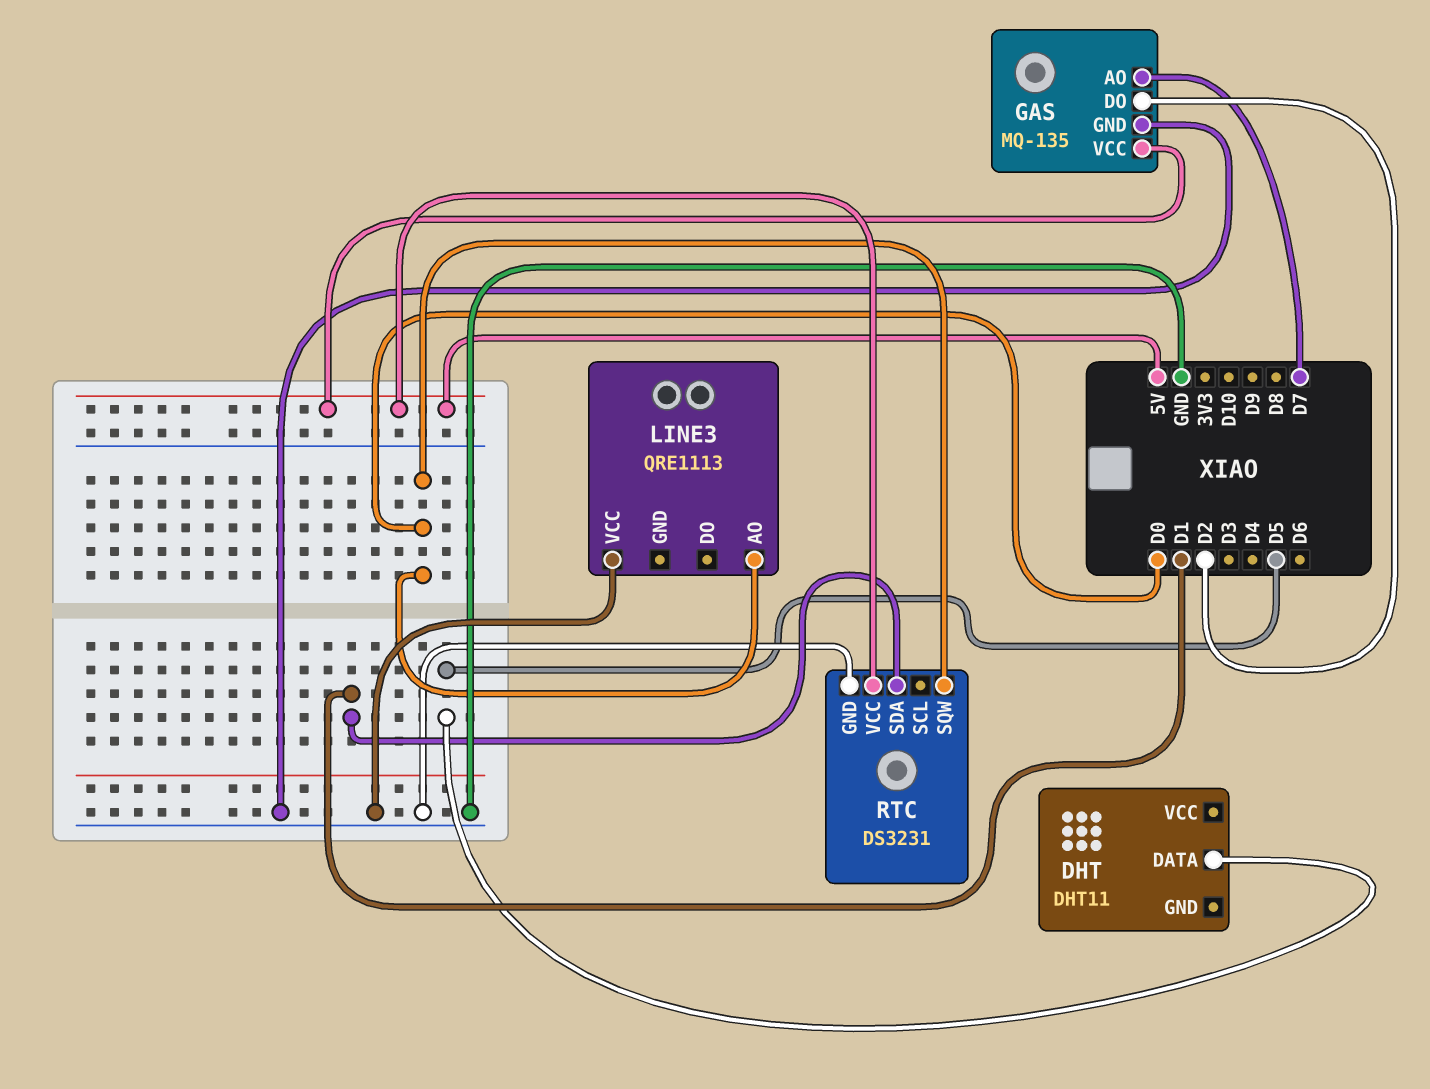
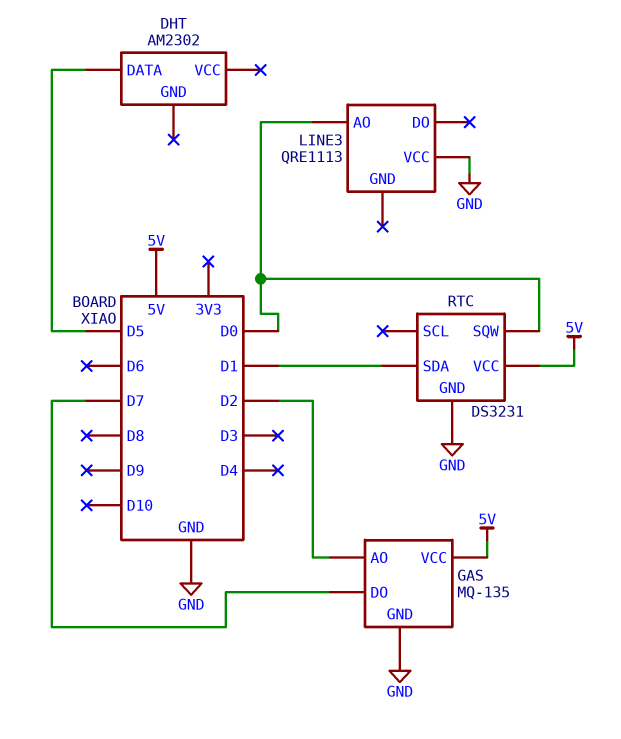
DHT: DHT11 -> AM2302
GAS pin AO: D7 -> D2
GAS pin DO: D2 -> D7

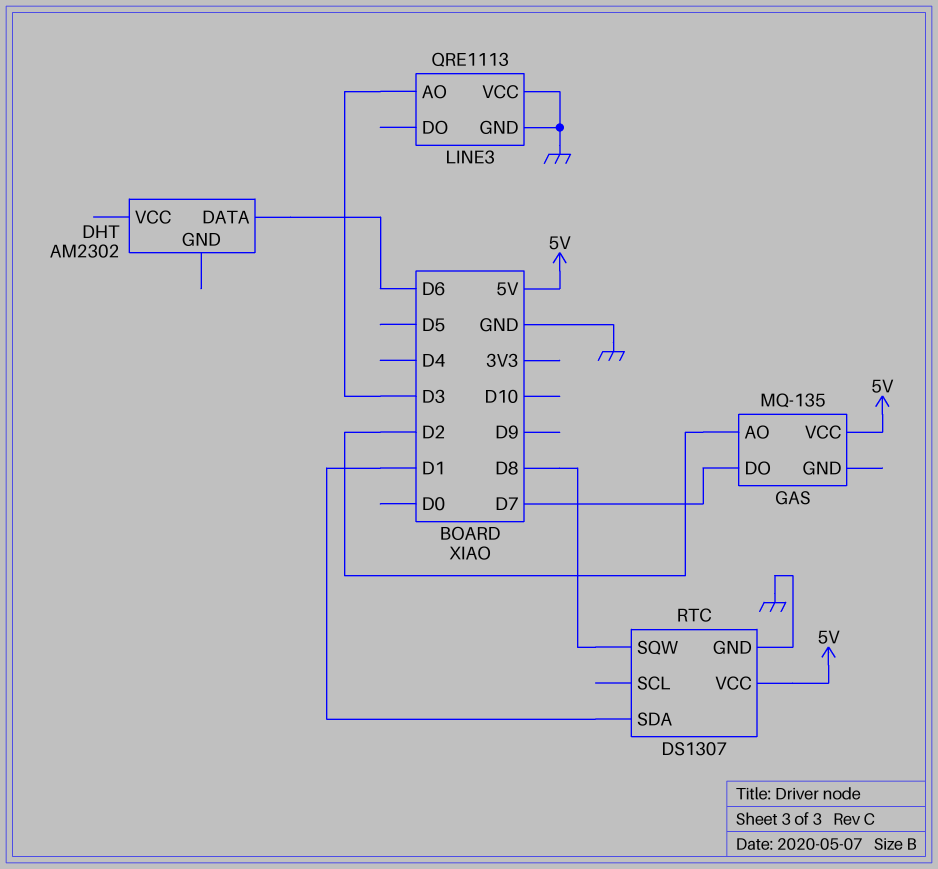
DHT pin DATA: D5 -> D6
GAS pin GND: GND -> none
LINE3 pin AO: D0 -> D3
LINE3 pin GND: none -> GND
RTC: DS3231 -> DS1307
RTC pin SQW: D0 -> D8

